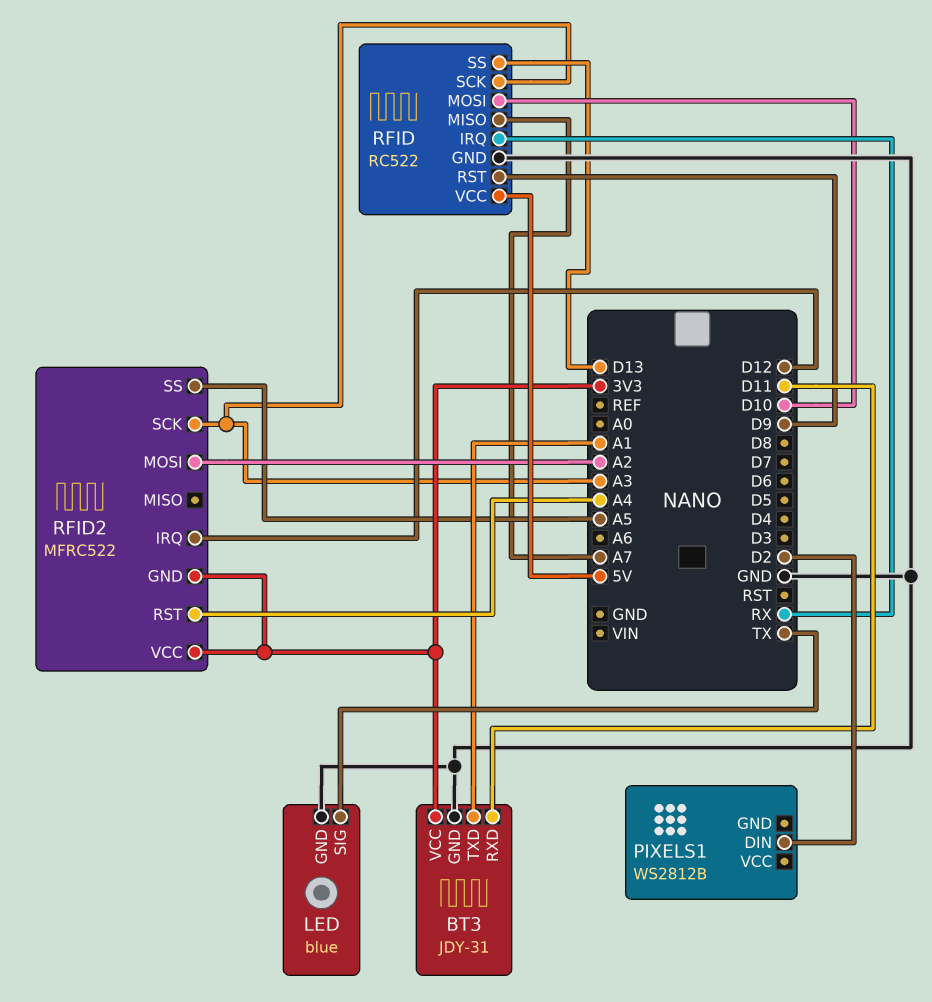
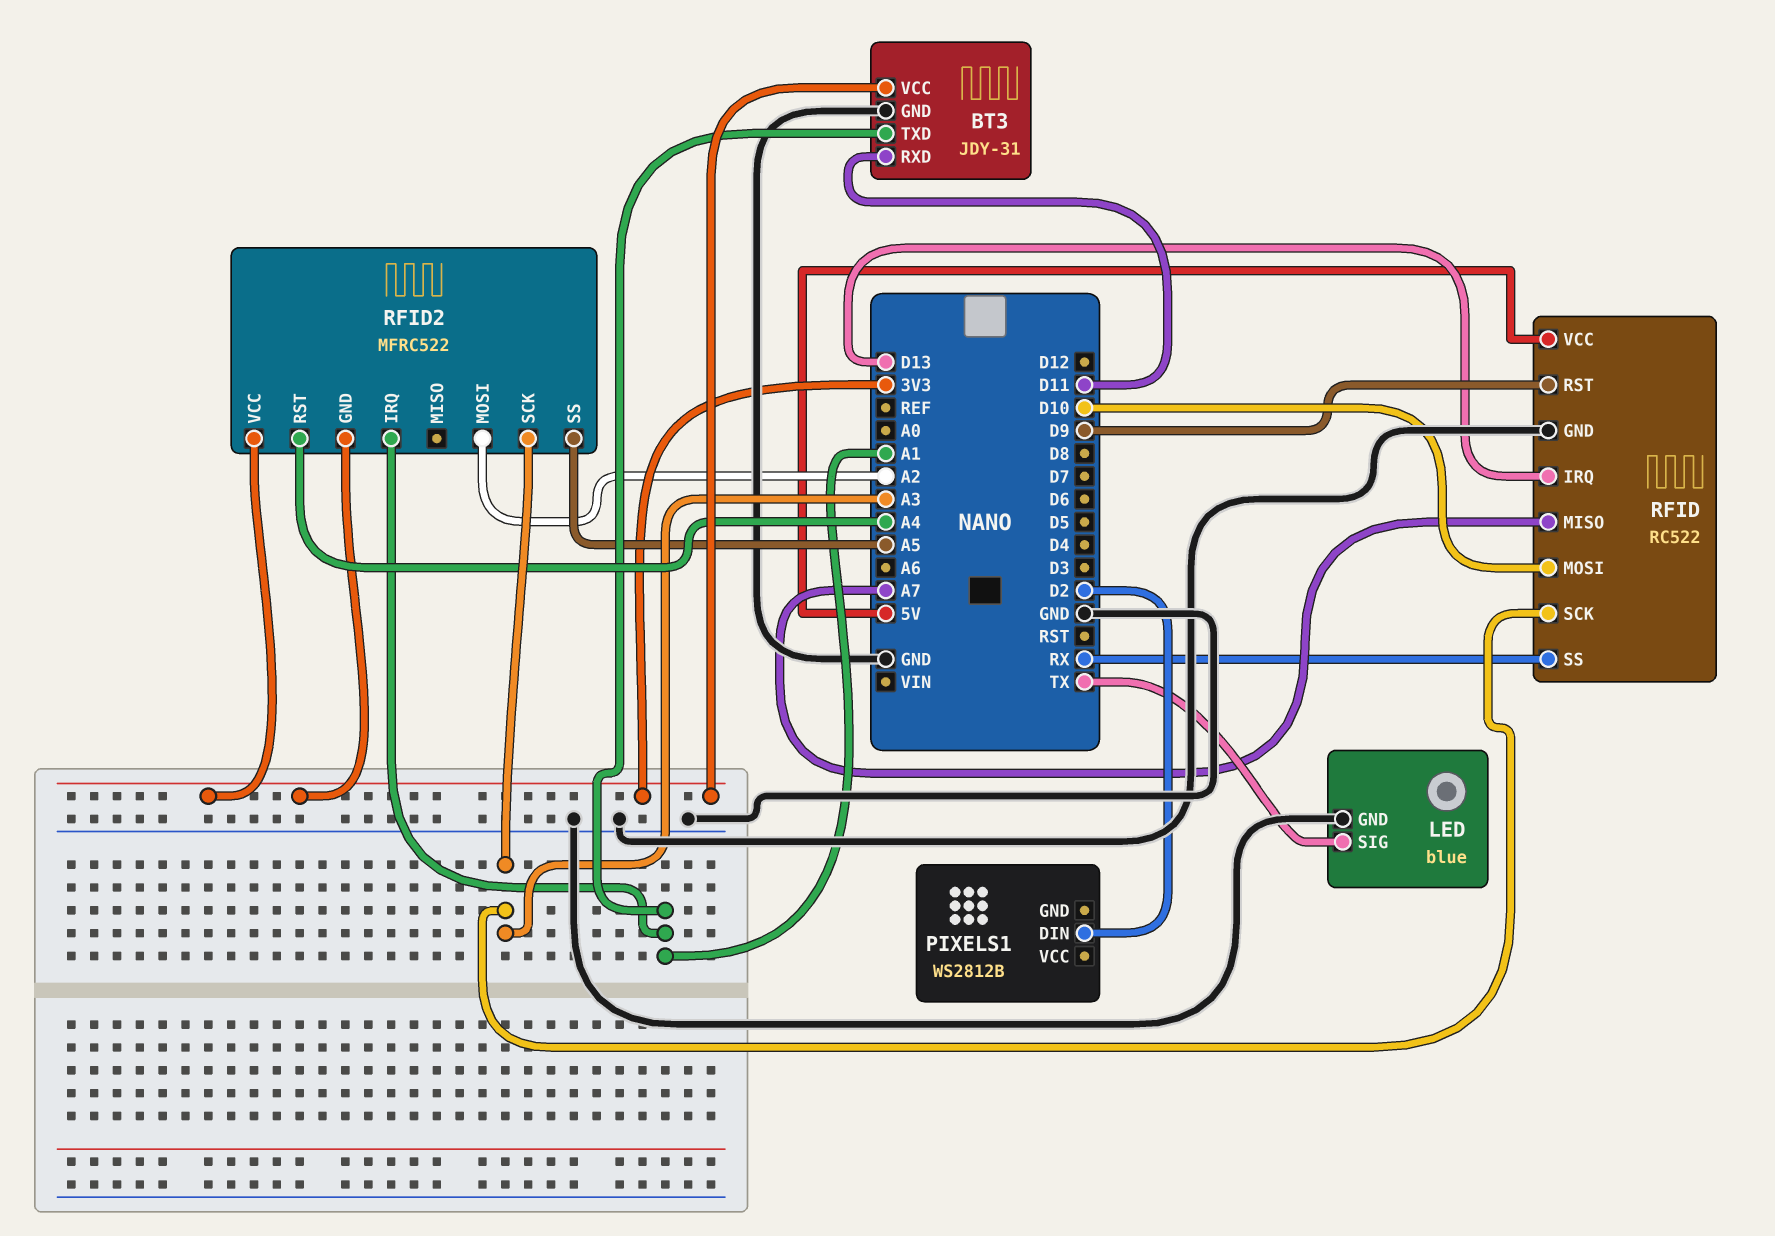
RFID pin IRQ: RX -> D13
RFID pin SS: D13 -> RX
RFID2 pin IRQ: D12 -> A1

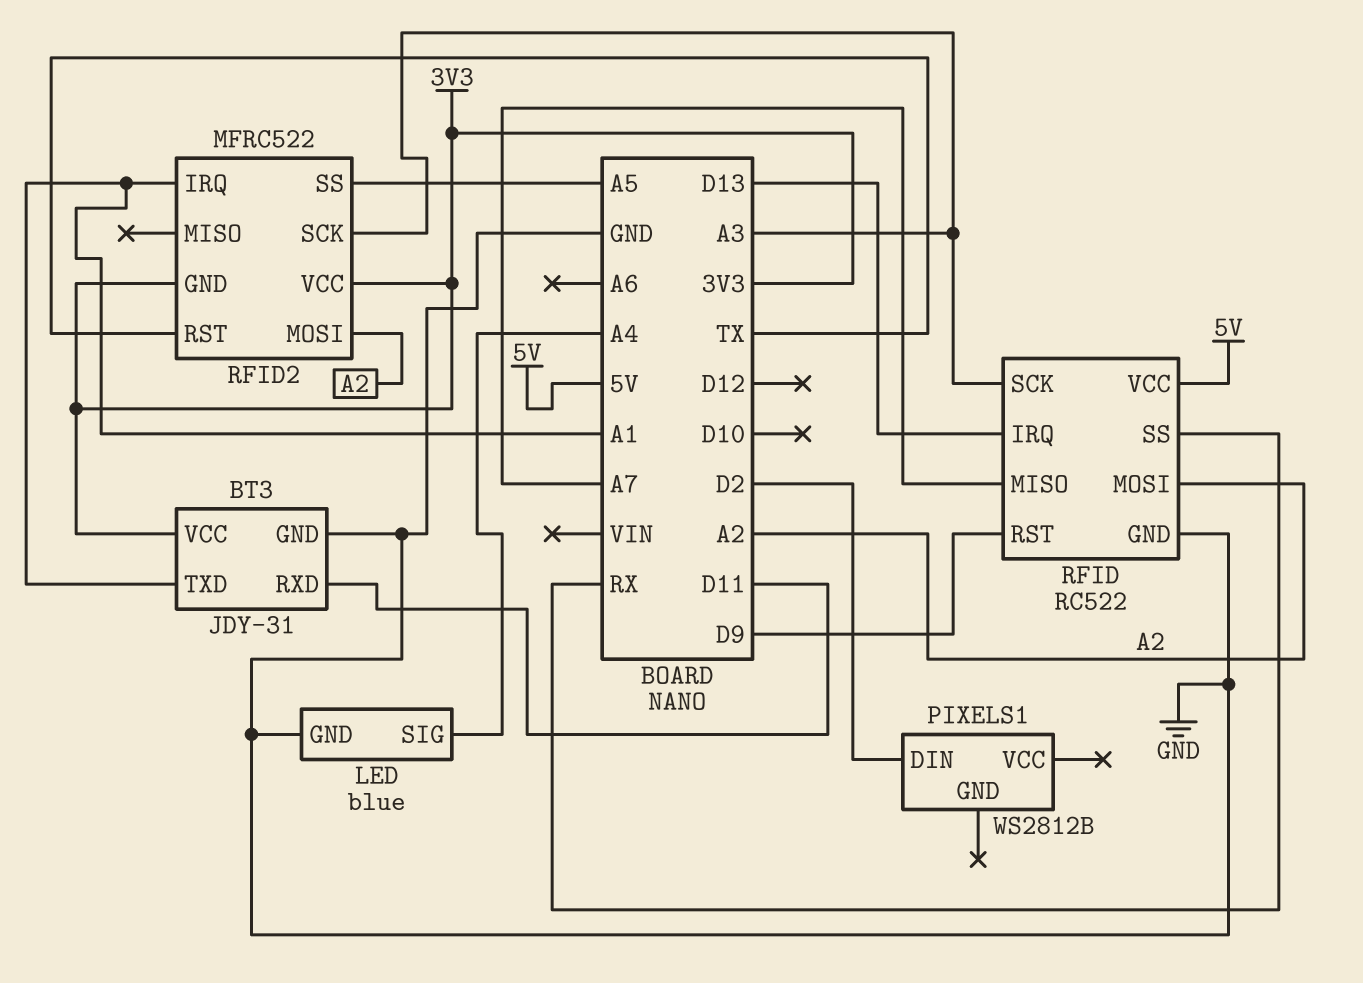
LED pin SIG: TX -> A4
RFID pin MOSI: D10 -> A2
RFID2 pin RST: A4 -> TX

